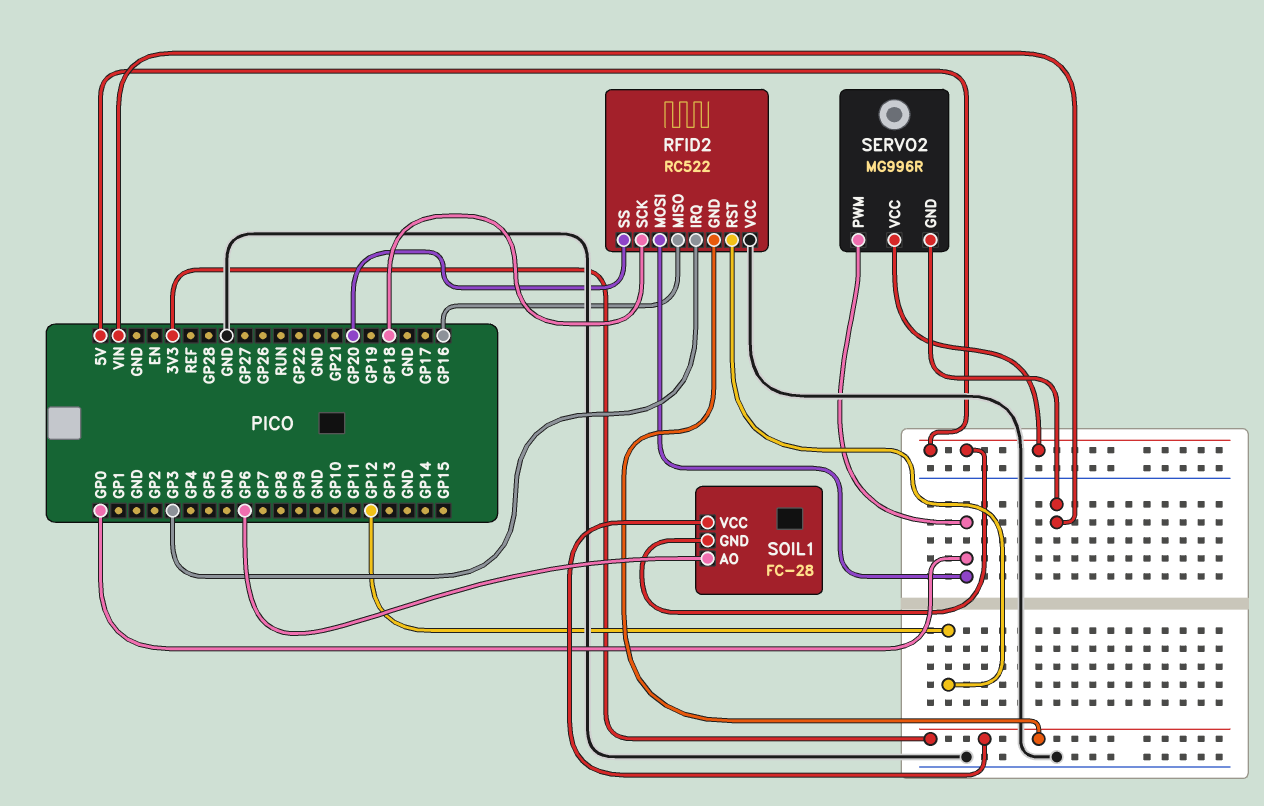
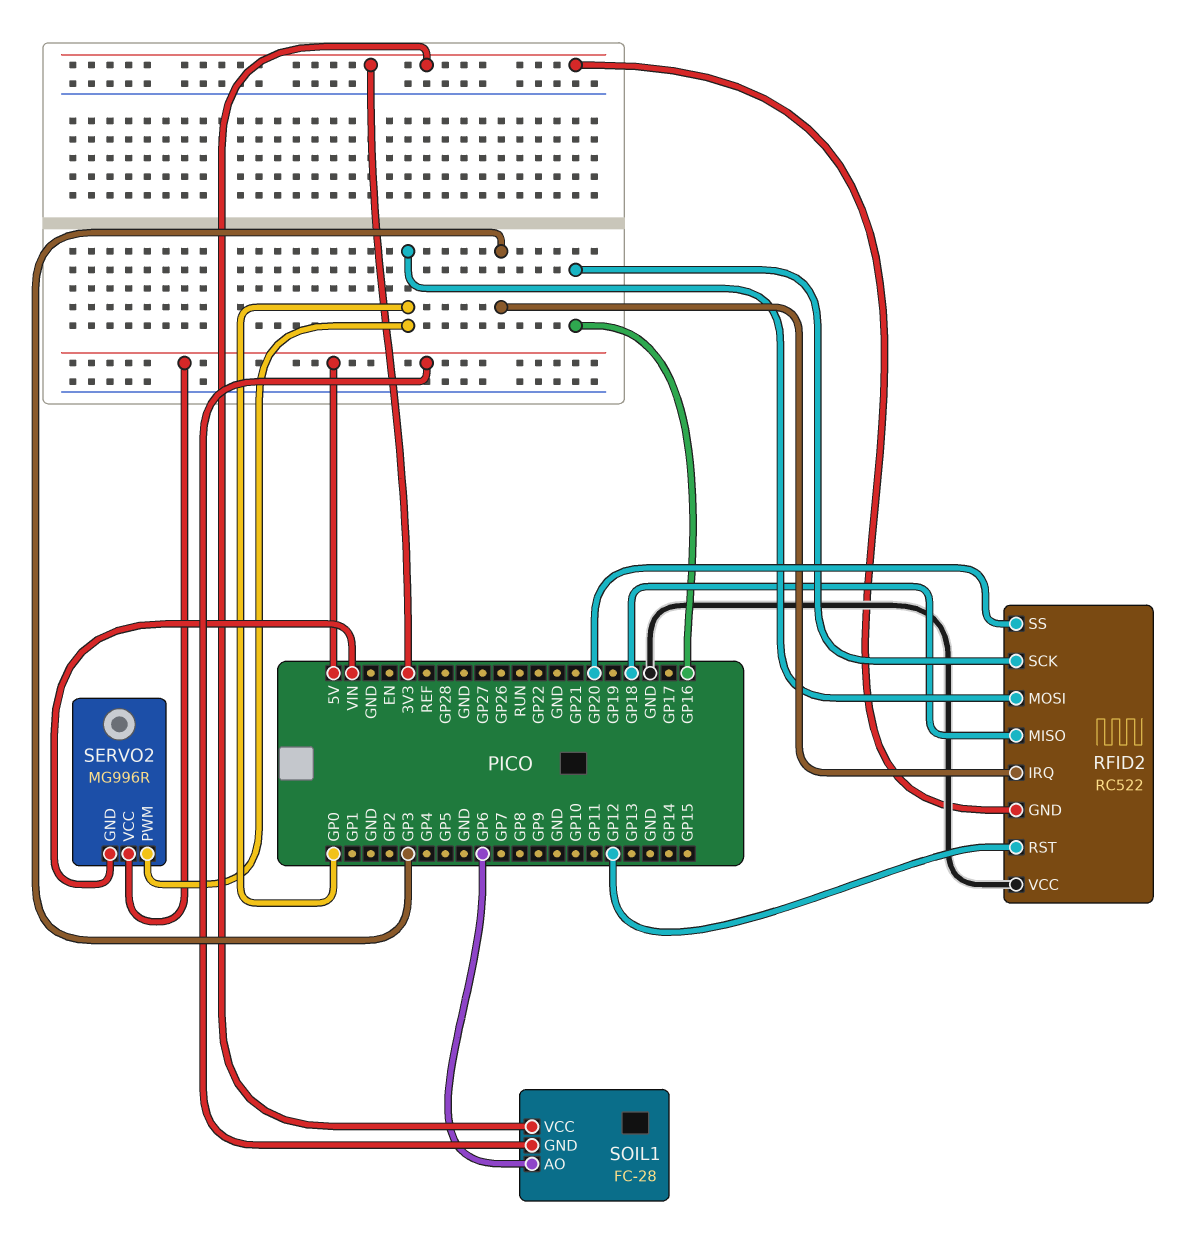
RFID2 pin MISO: GP16 -> GP18
RFID2 pin SCK: GP18 -> GP16

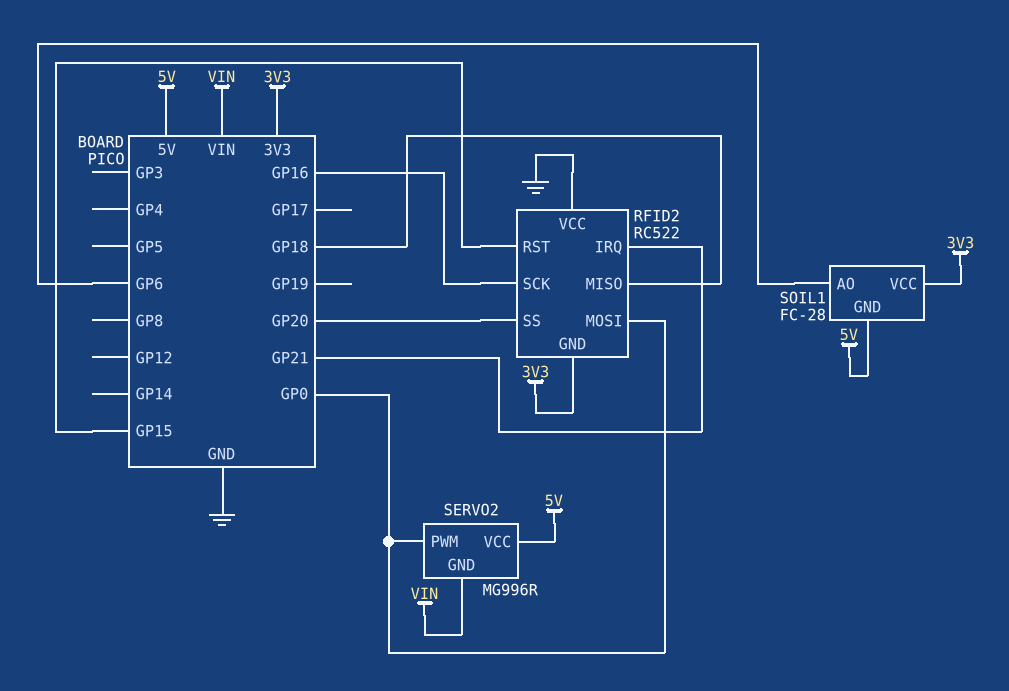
RFID2 pin IRQ: GP3 -> GP21
RFID2 pin RST: GP12 -> GP15

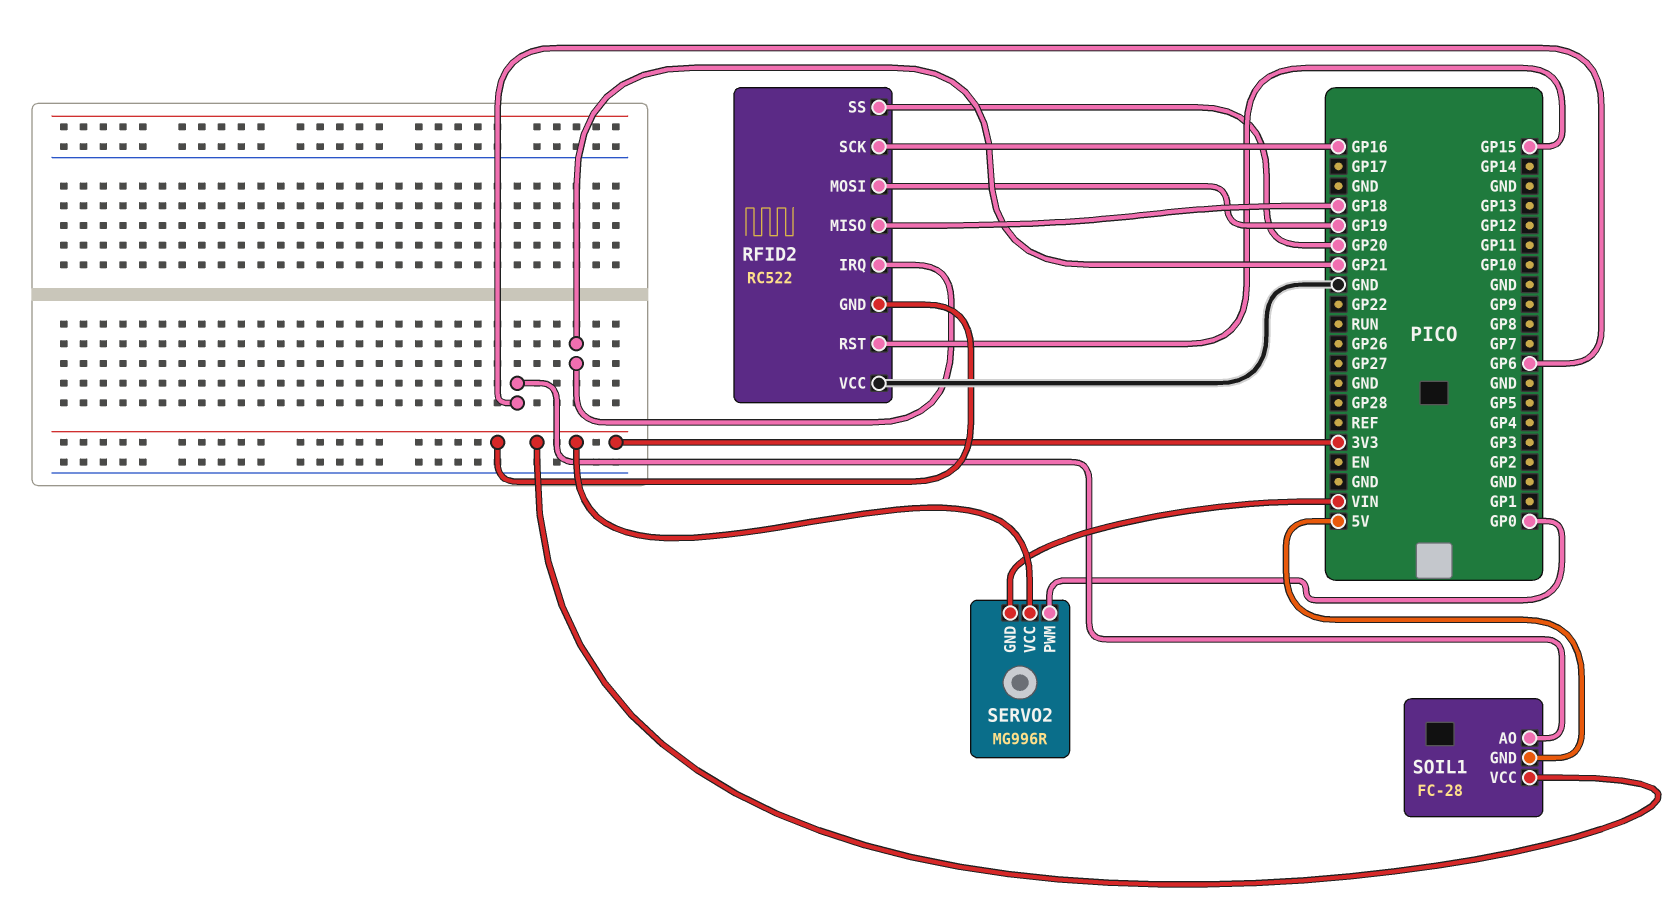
RFID2 pin MOSI: GP0 -> GP19
SERVO2 pin VCC: 5V -> 3V3

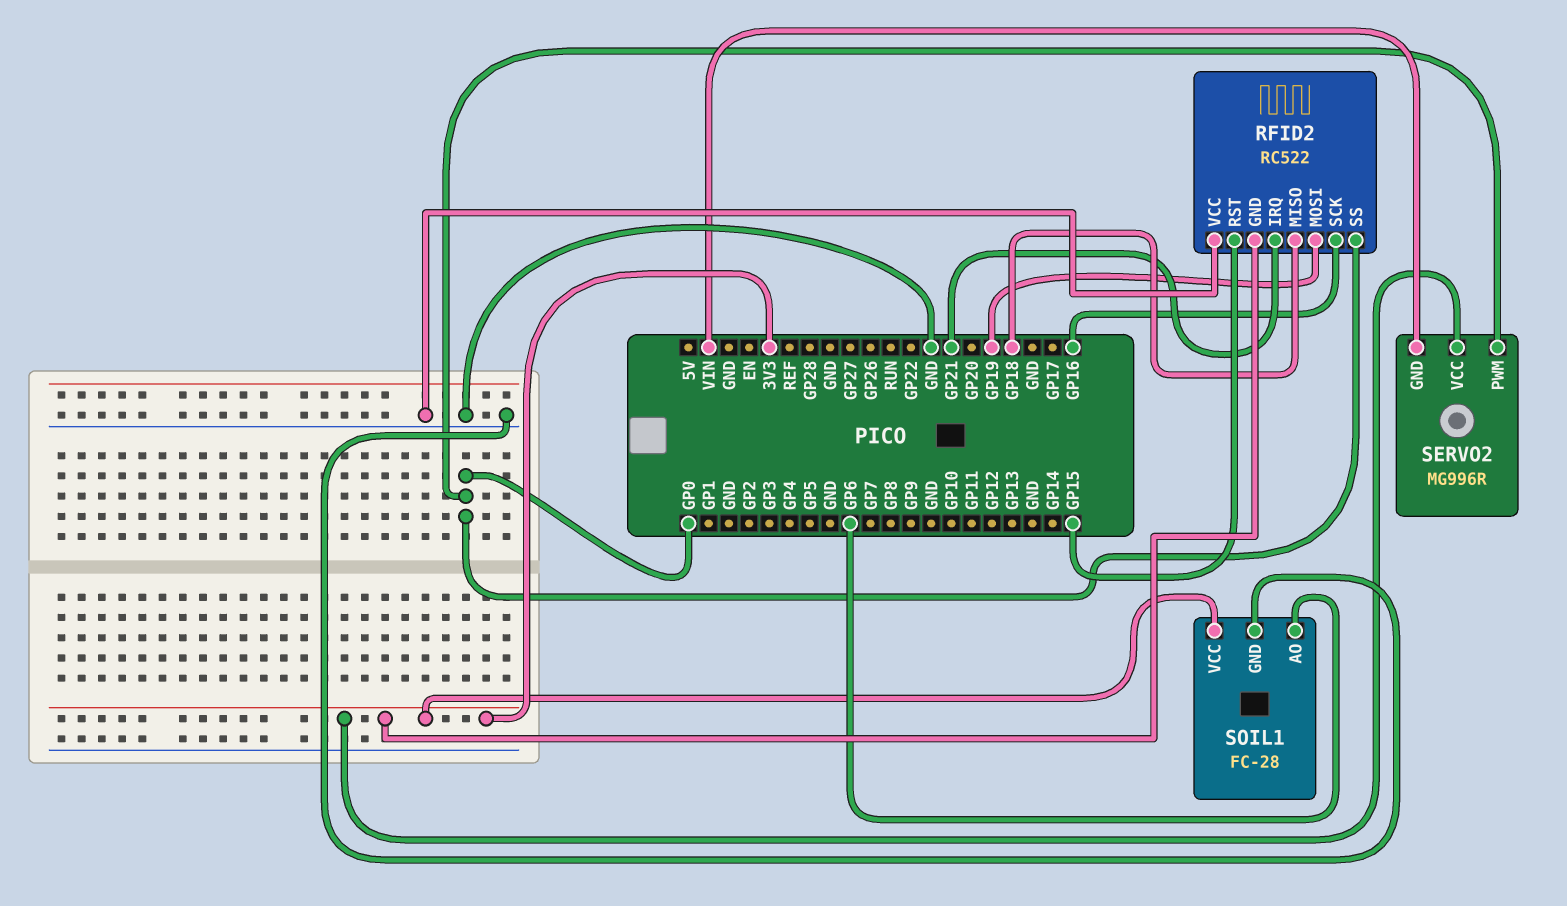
RFID2 pin SS: GP20 -> GP0
SOIL1 pin GND: 5V -> GND

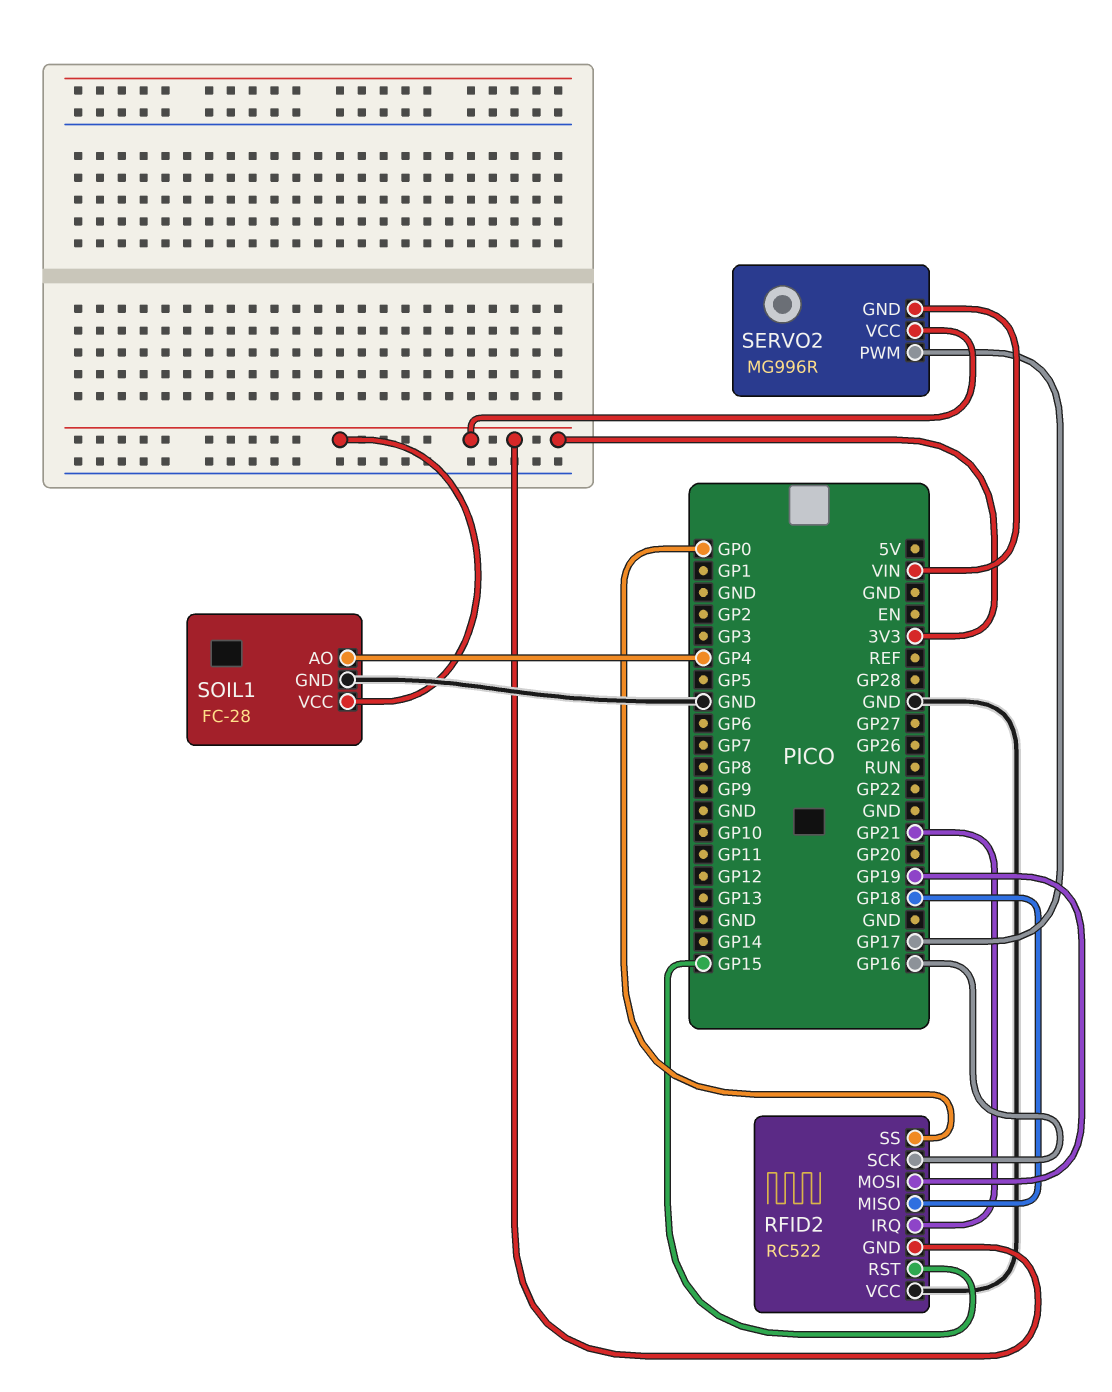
SERVO2 pin PWM: GP0 -> GP17
SOIL1 pin AO: GP6 -> GP4

